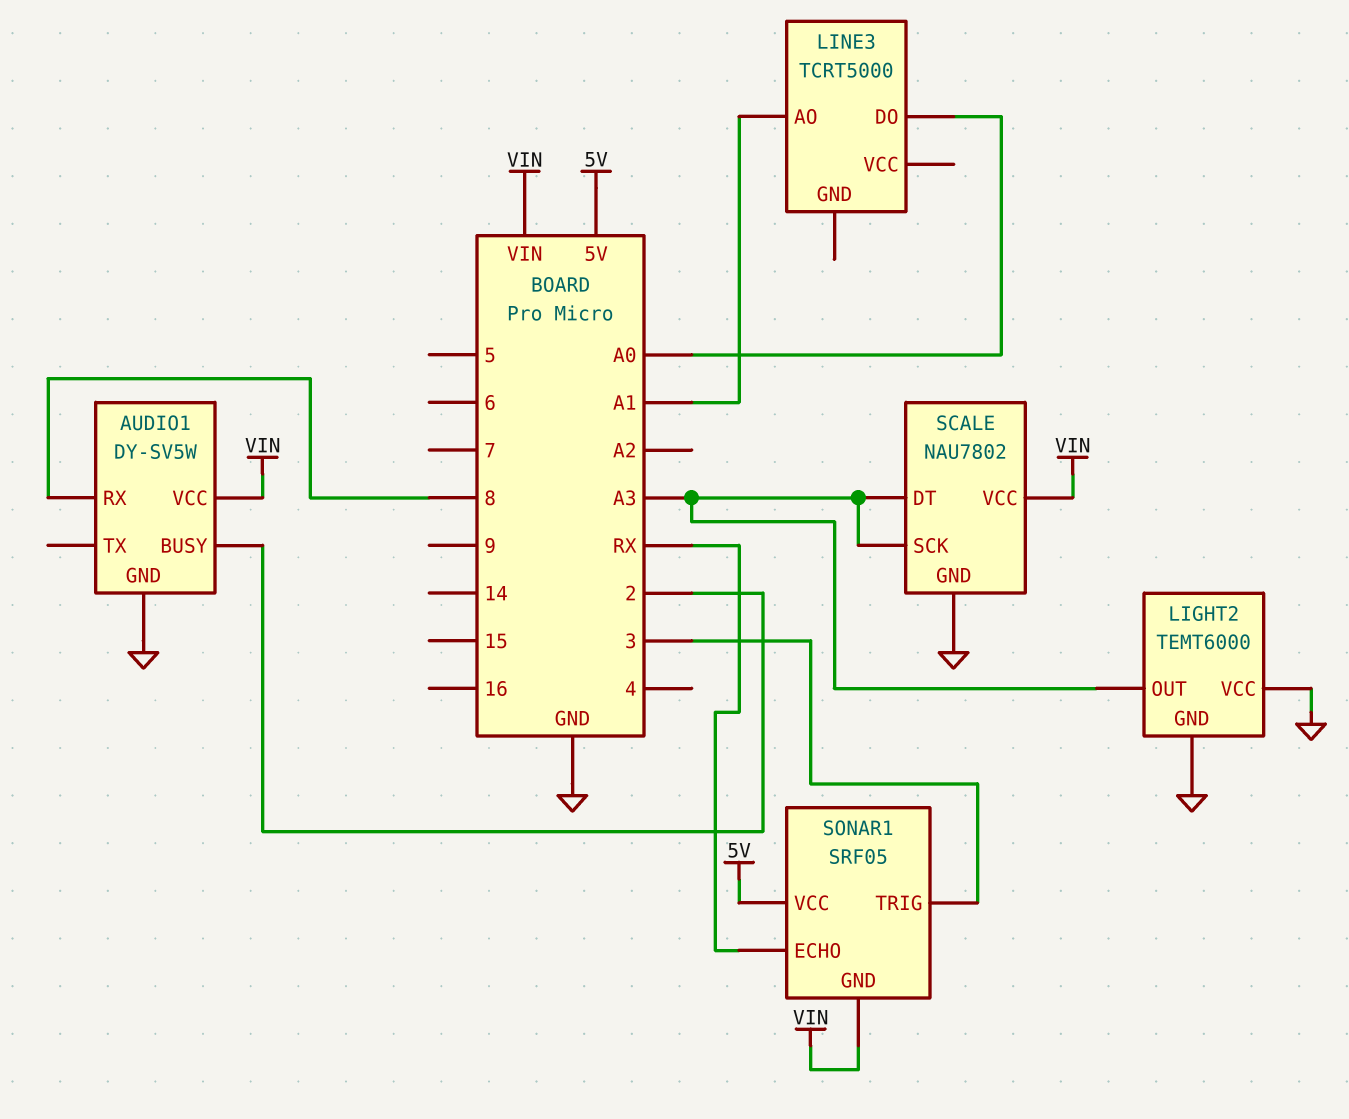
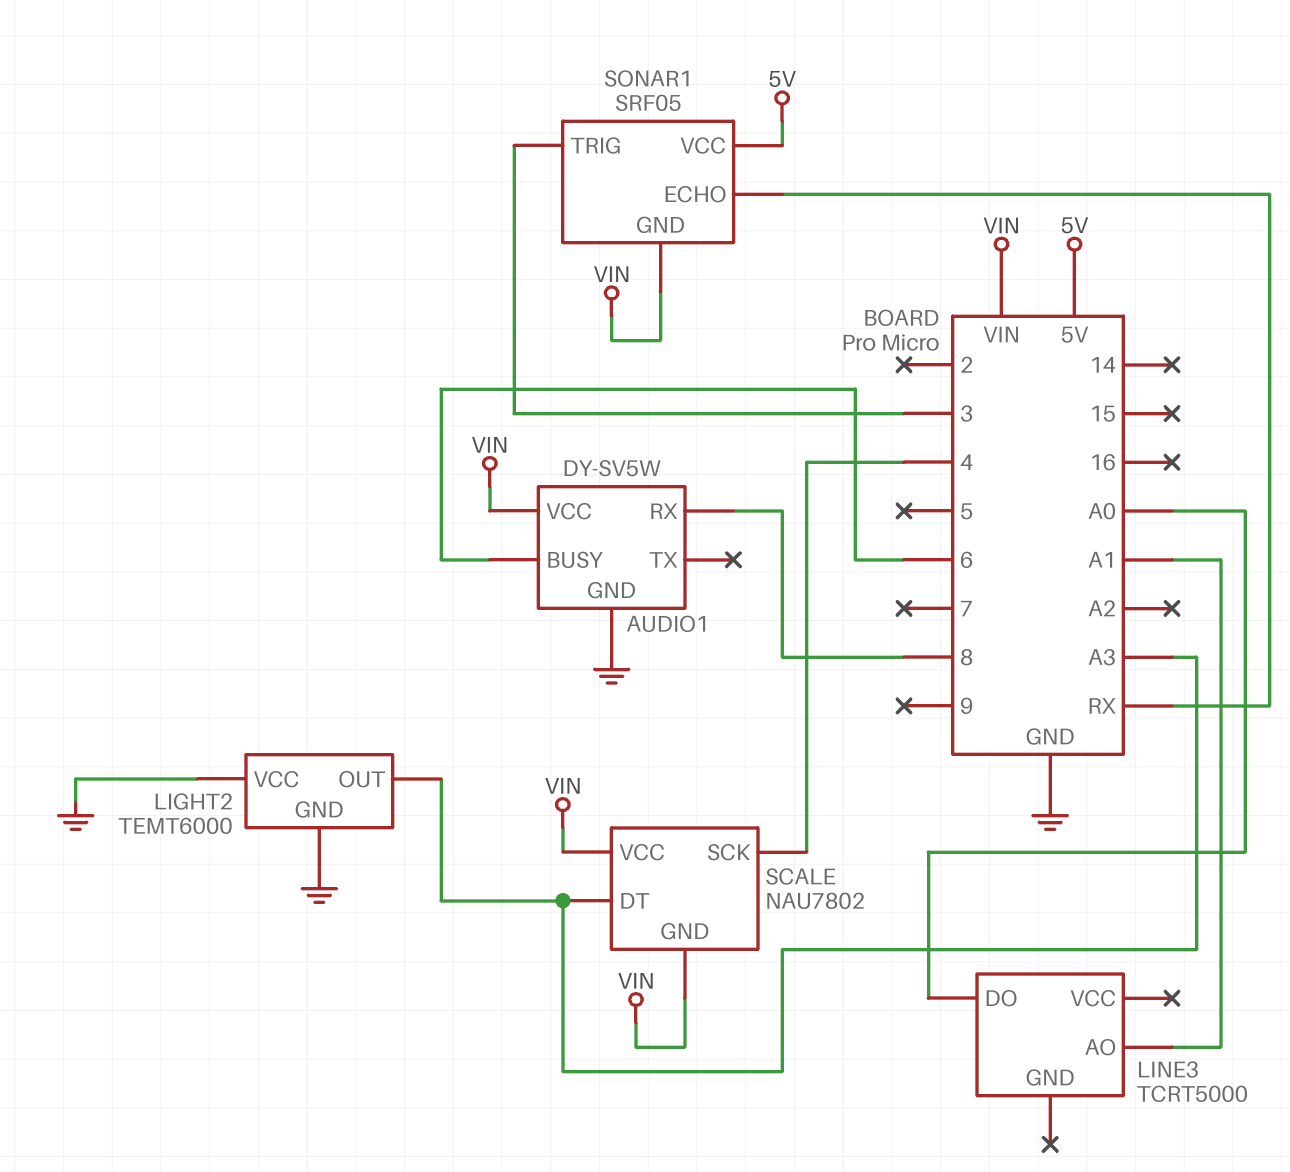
AUDIO1 pin BUSY: 2 -> 6
SCALE pin GND: GND -> VIN
SCALE pin SCK: A3 -> 4

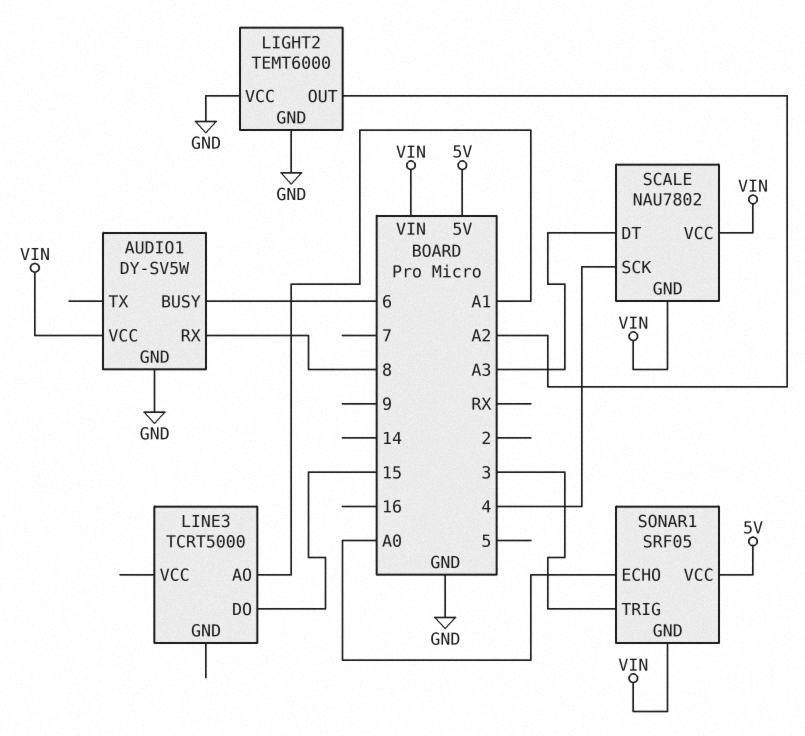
LIGHT2 pin OUT: A3 -> A2
LINE3 pin DO: A0 -> 15
SONAR1 pin ECHO: RX -> A0

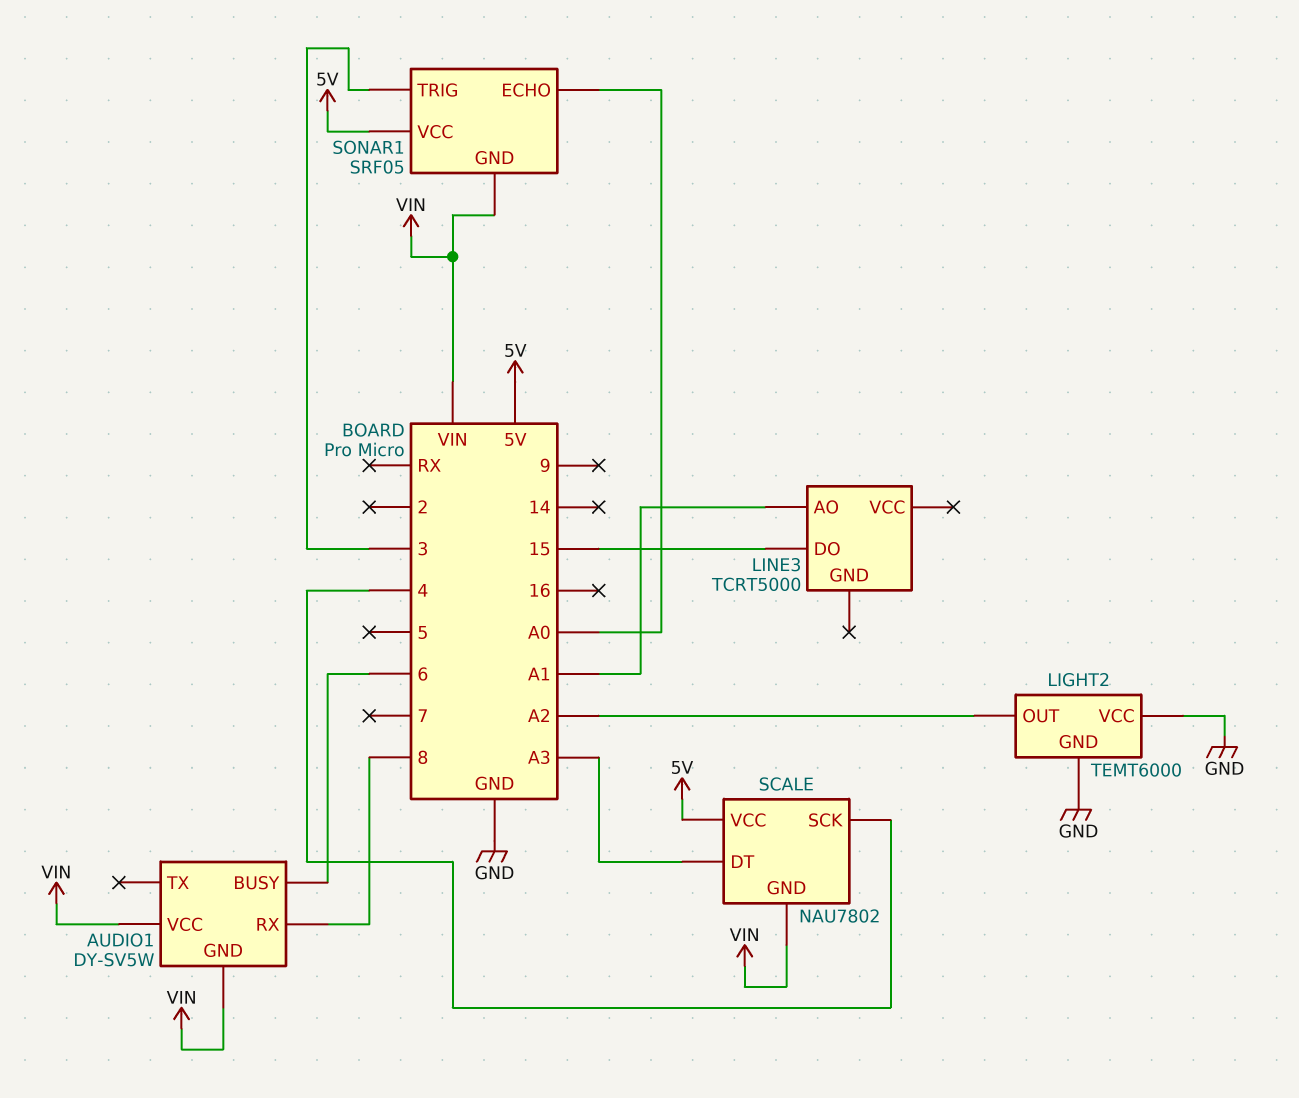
AUDIO1 pin GND: GND -> VIN
SCALE pin VCC: VIN -> 5V

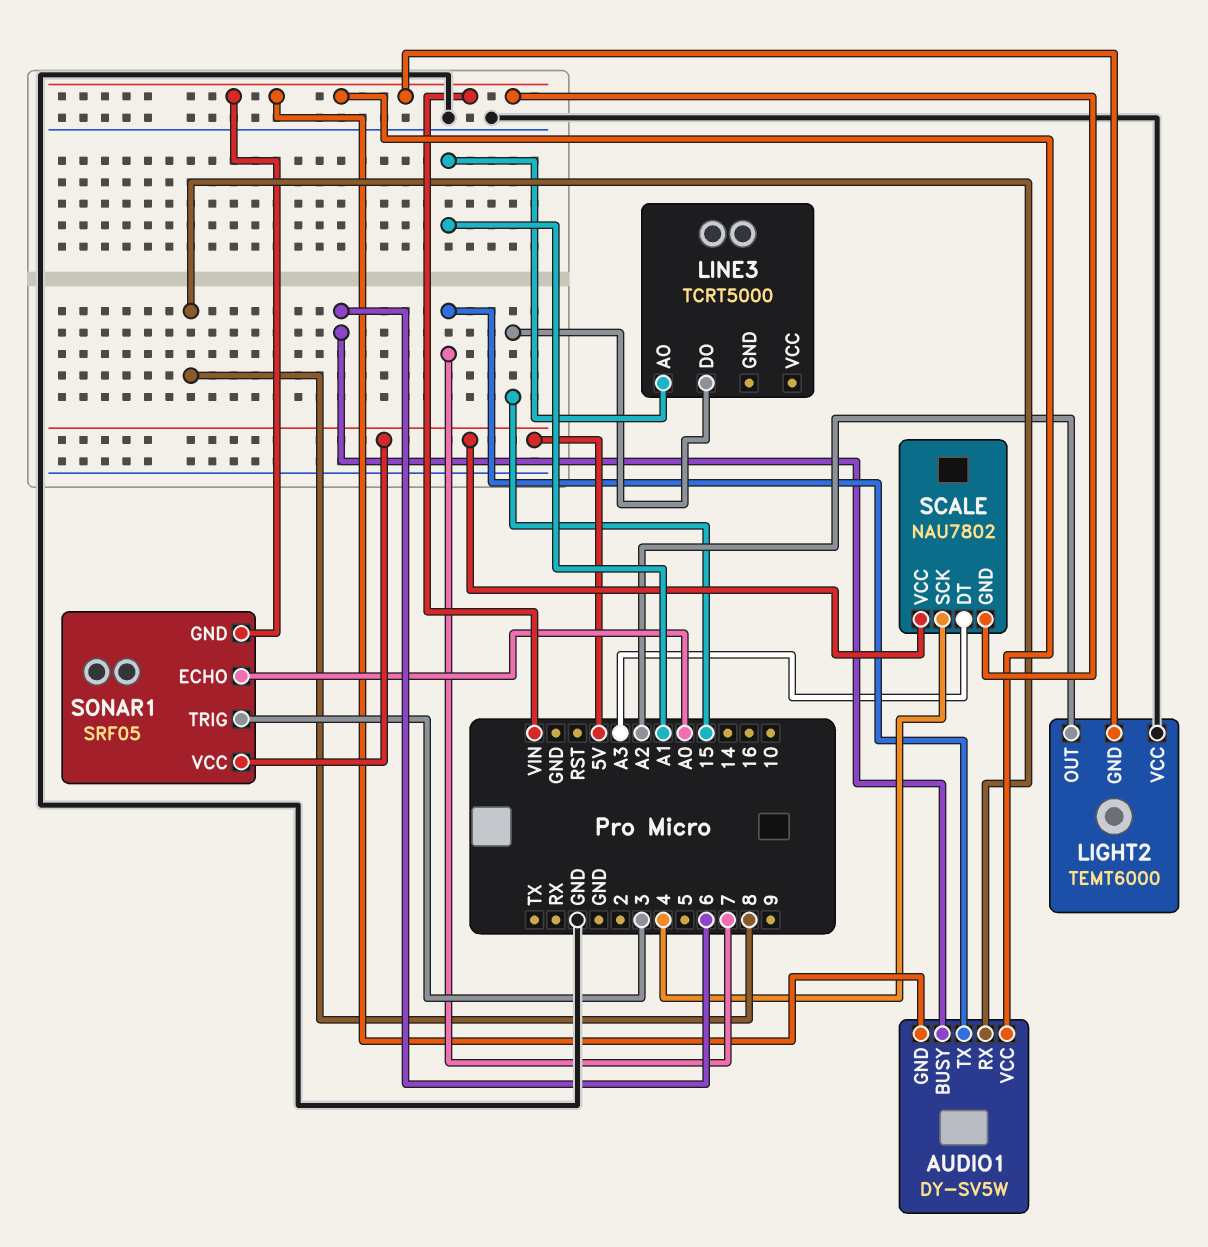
AUDIO1 pin TX: none -> 7
LIGHT2 pin GND: GND -> VIN

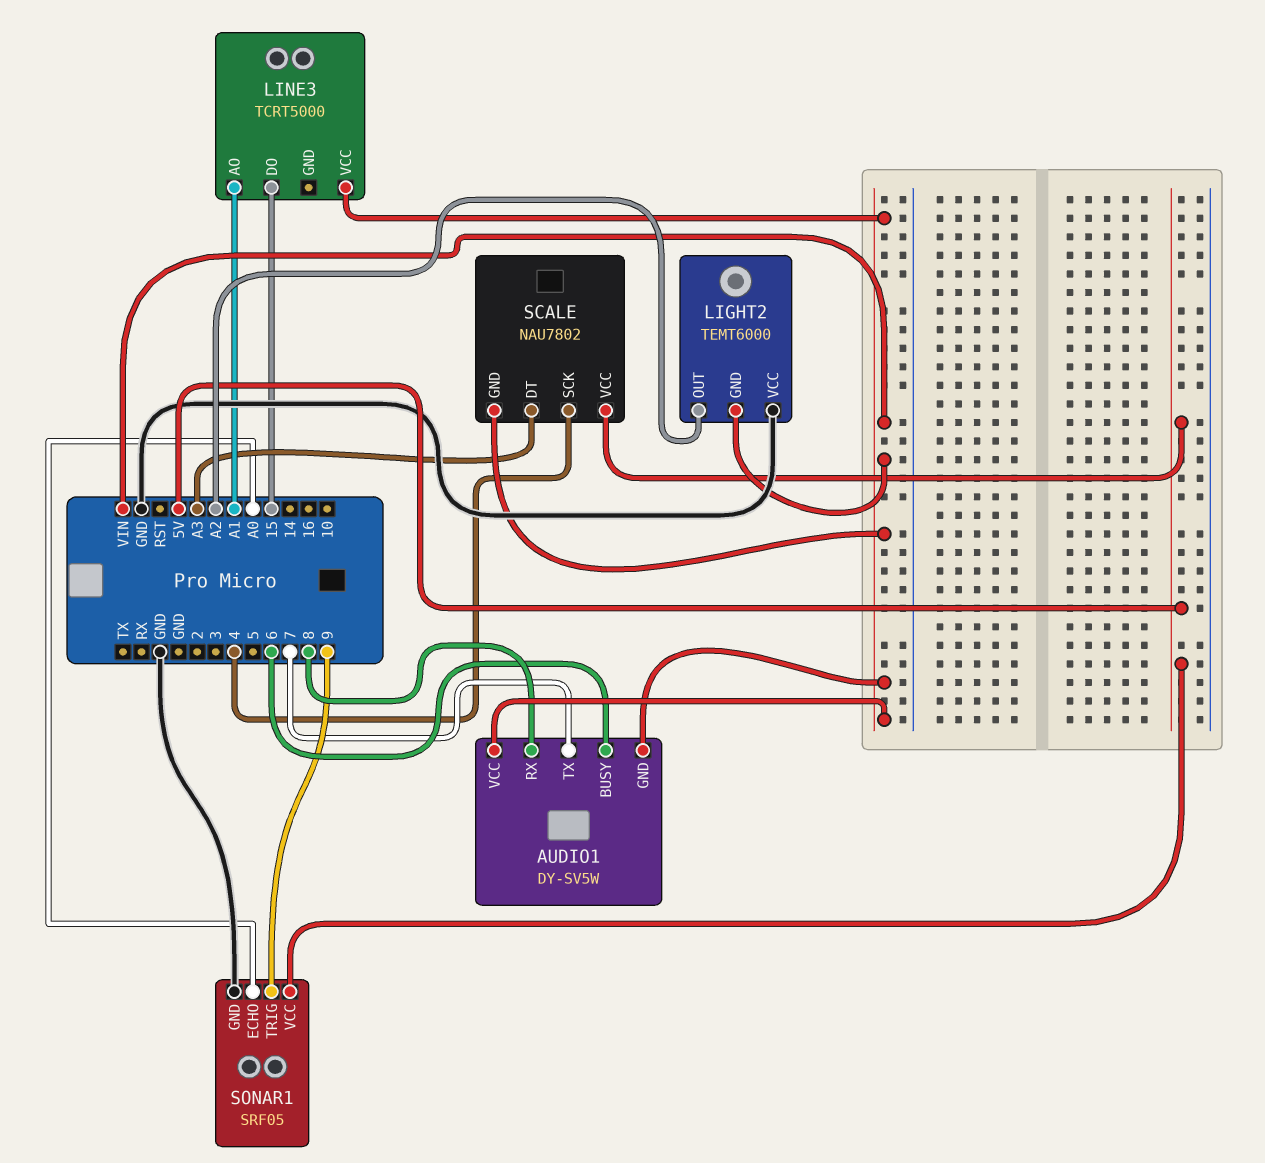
LINE3 pin VCC: none -> VIN
SONAR1 pin GND: VIN -> GND
SONAR1 pin TRIG: 3 -> 9

